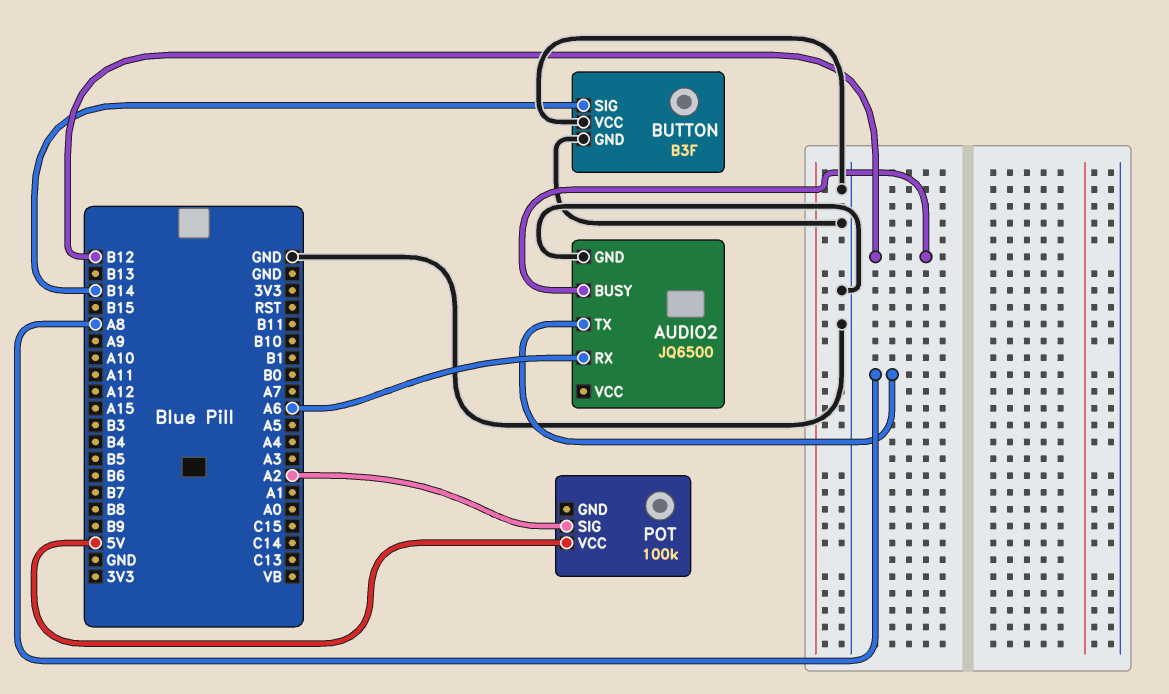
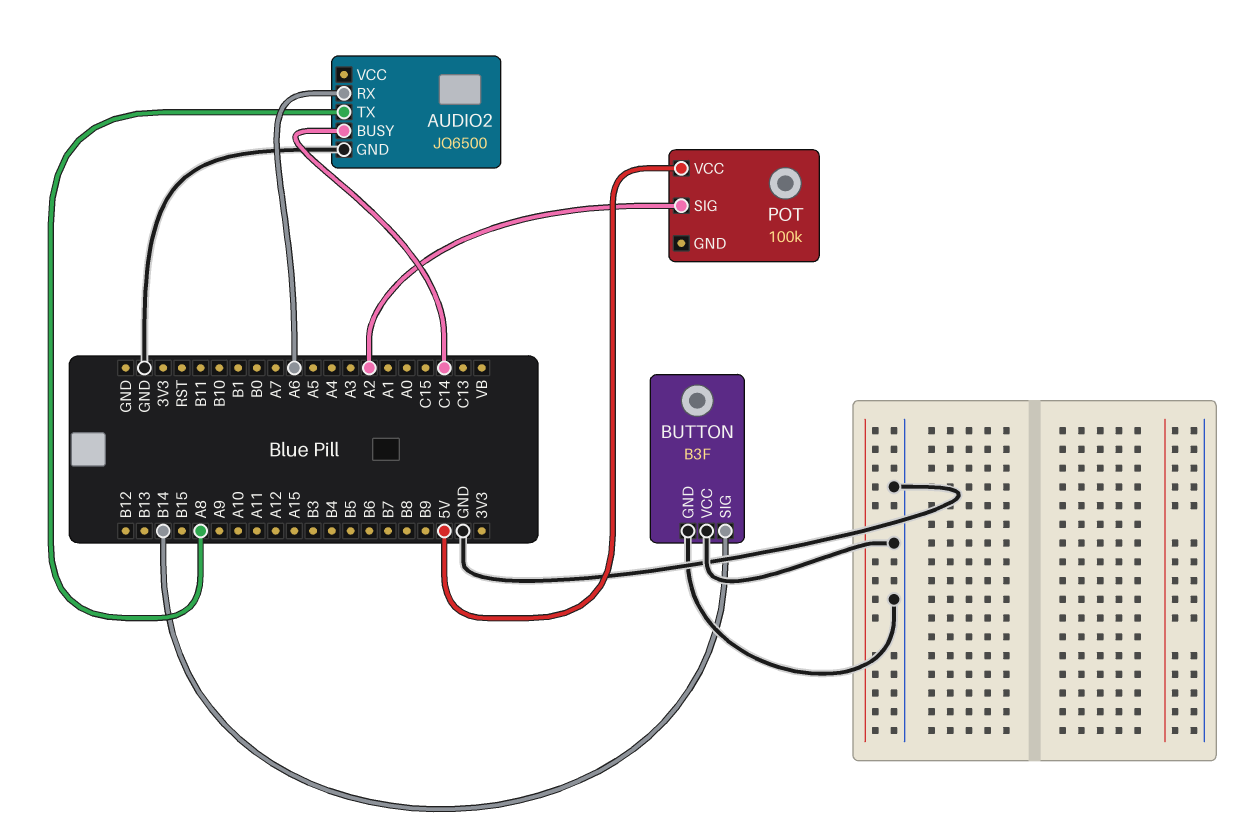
AUDIO2 pin BUSY: B12 -> C14

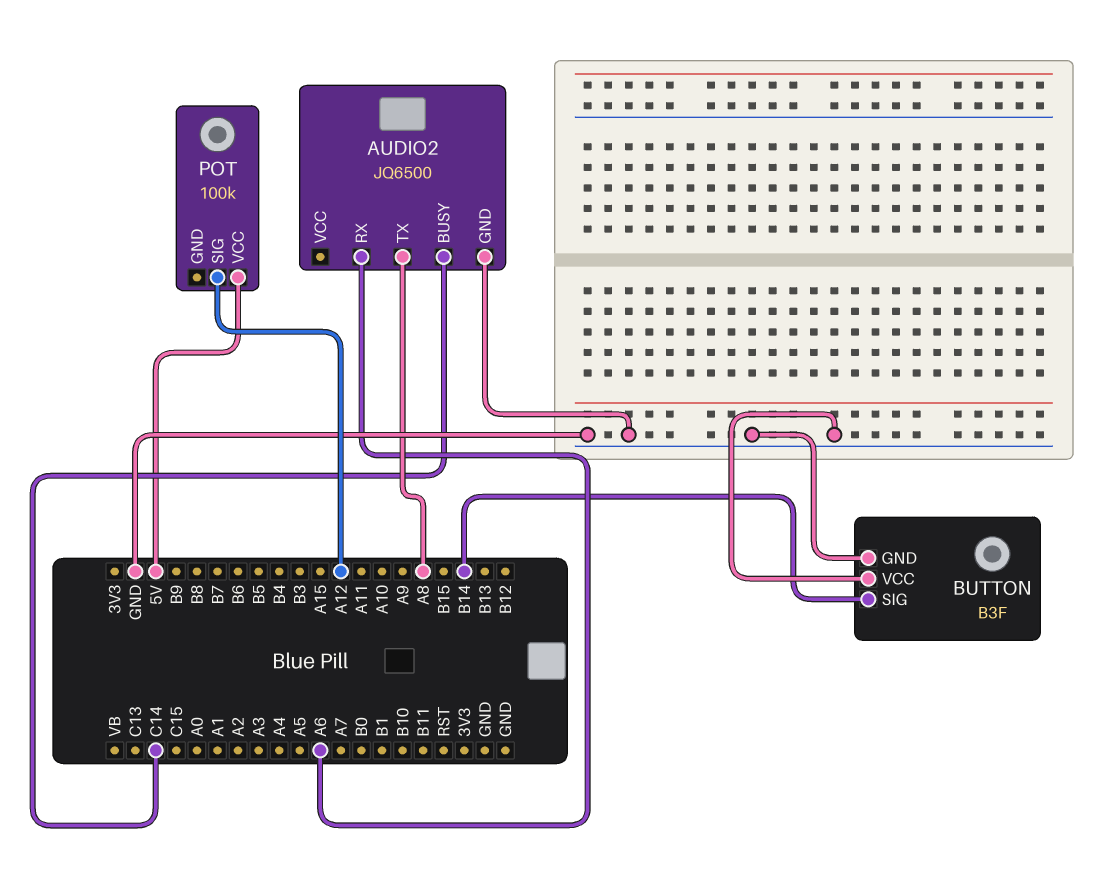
POT pin SIG: A2 -> A12

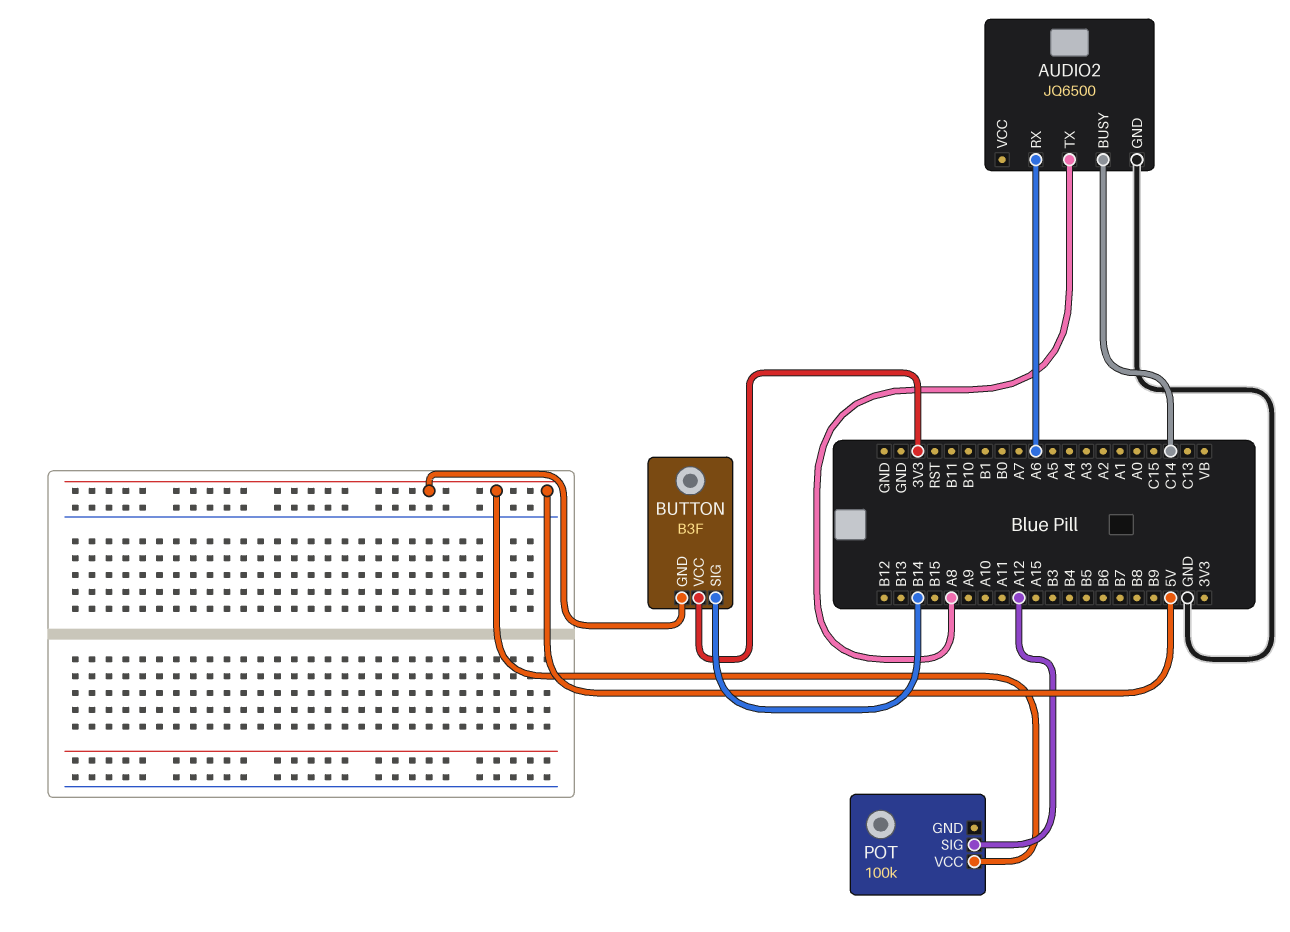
BUTTON pin GND: GND -> 5V
BUTTON pin VCC: GND -> 3V3

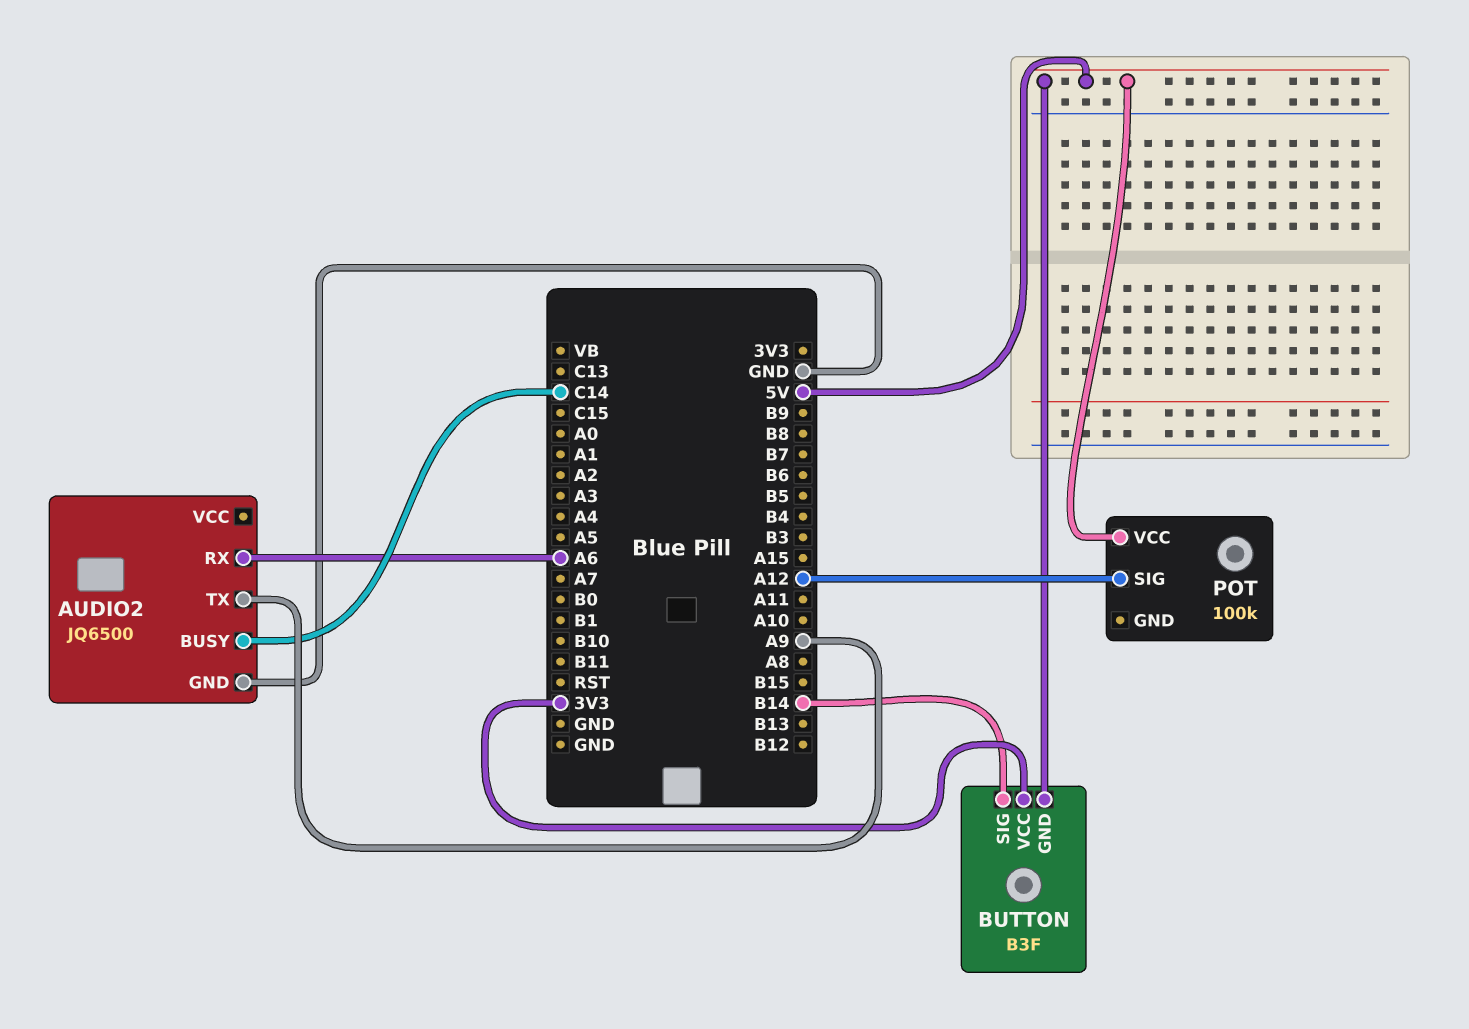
AUDIO2 pin TX: A8 -> A9

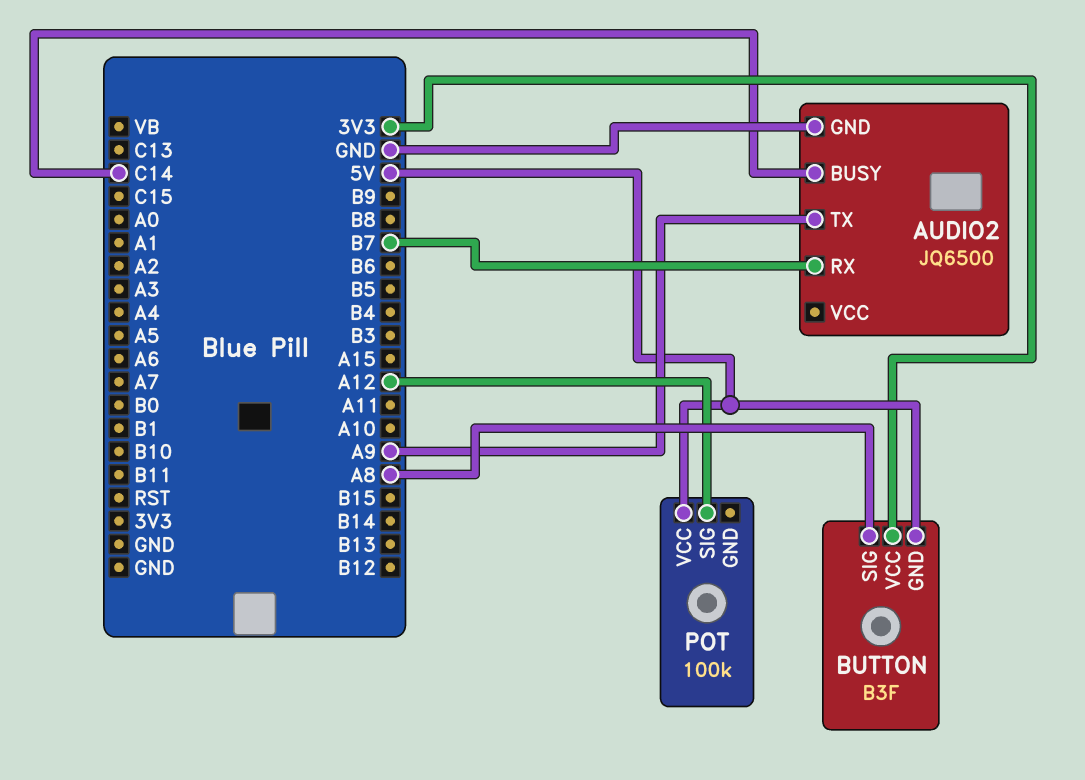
AUDIO2 pin RX: A6 -> B7
BUTTON pin SIG: B14 -> A8

